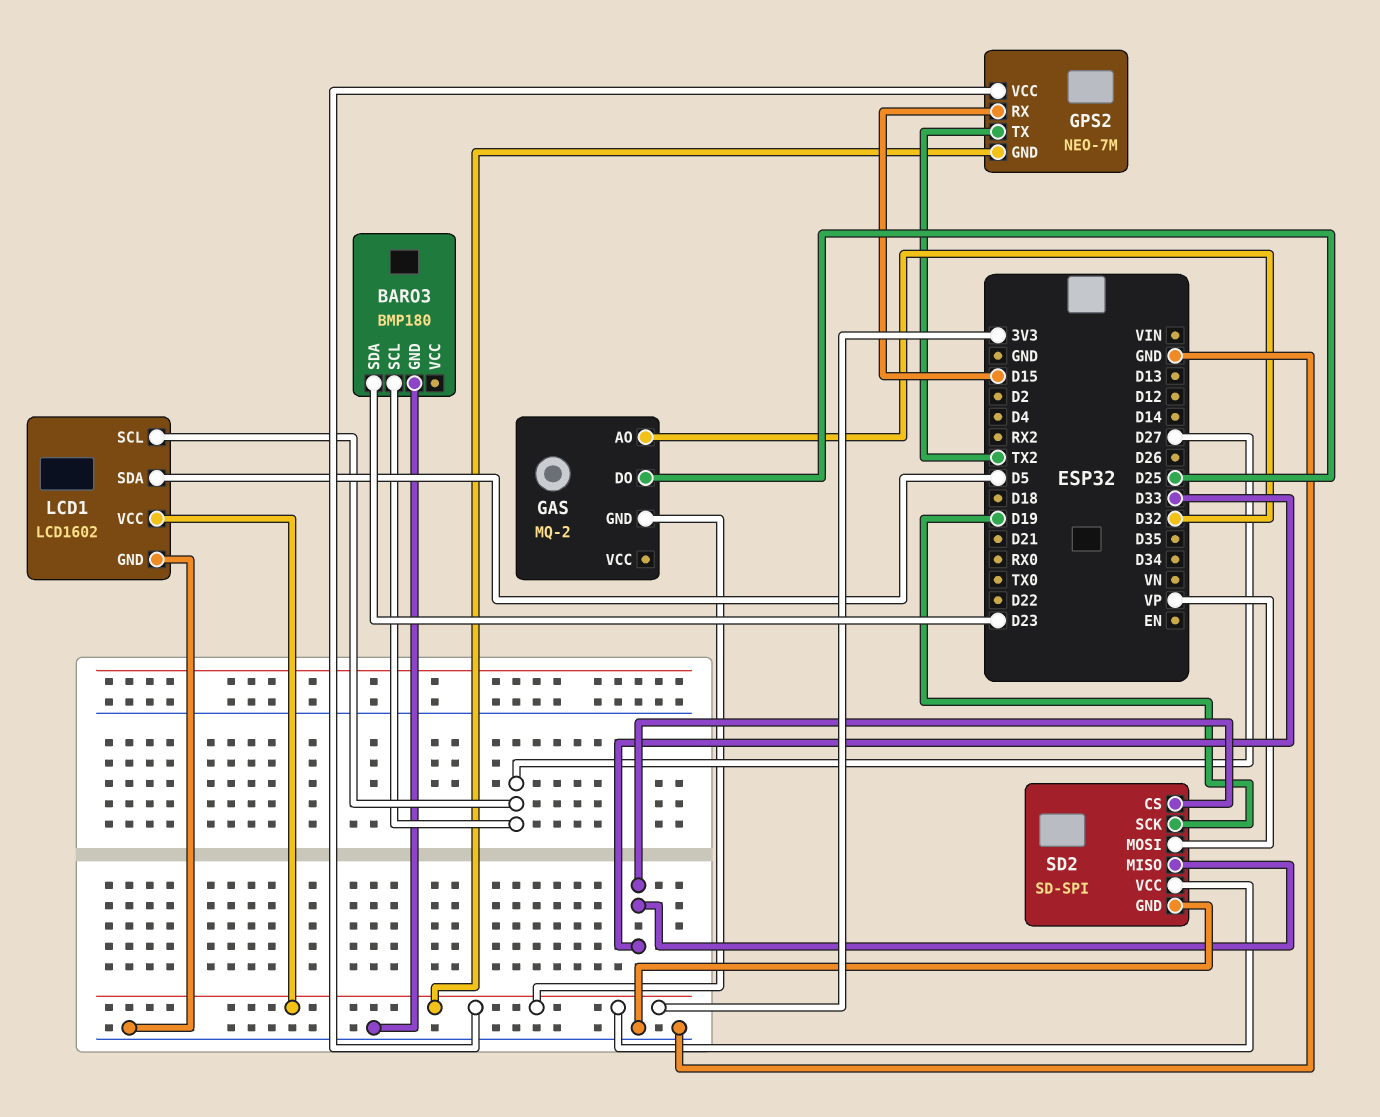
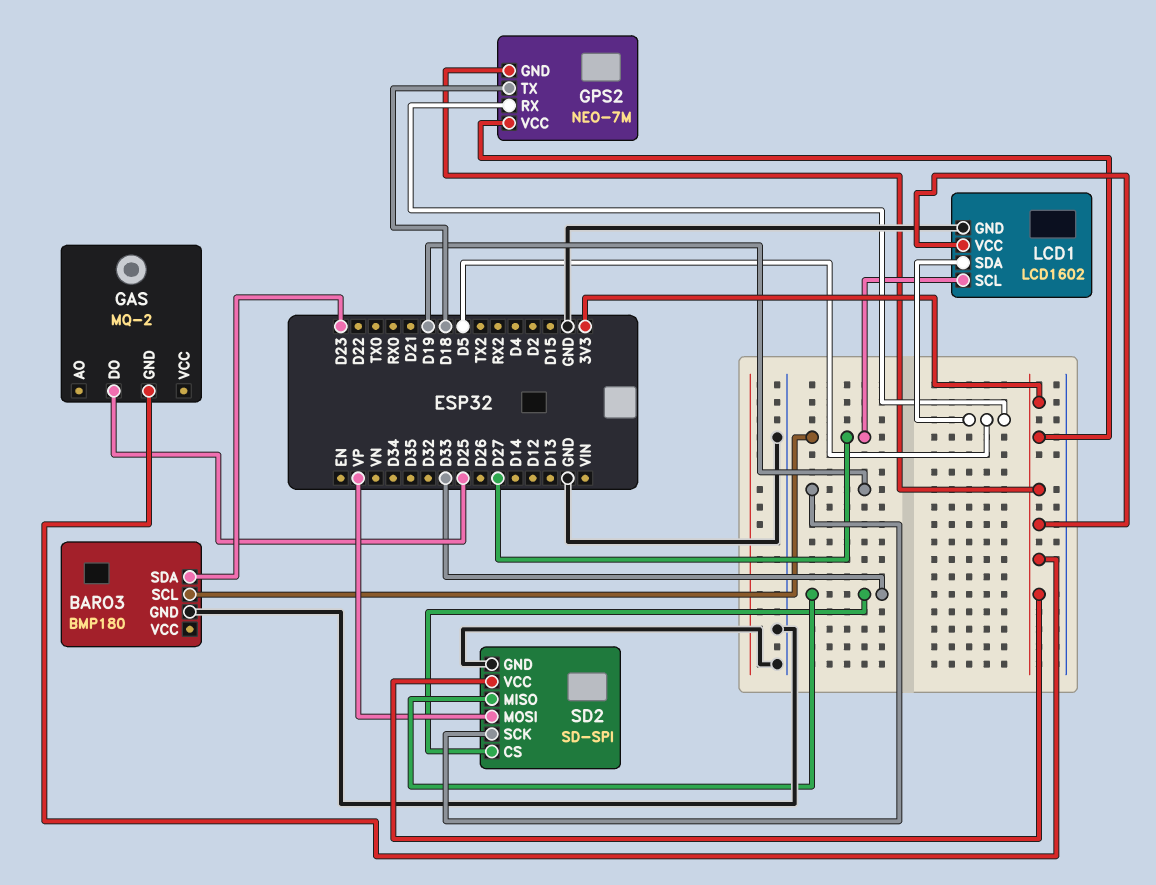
GAS pin AO: D32 -> none
GPS2 pin RX: D15 -> D5
GPS2 pin TX: TX2 -> D18

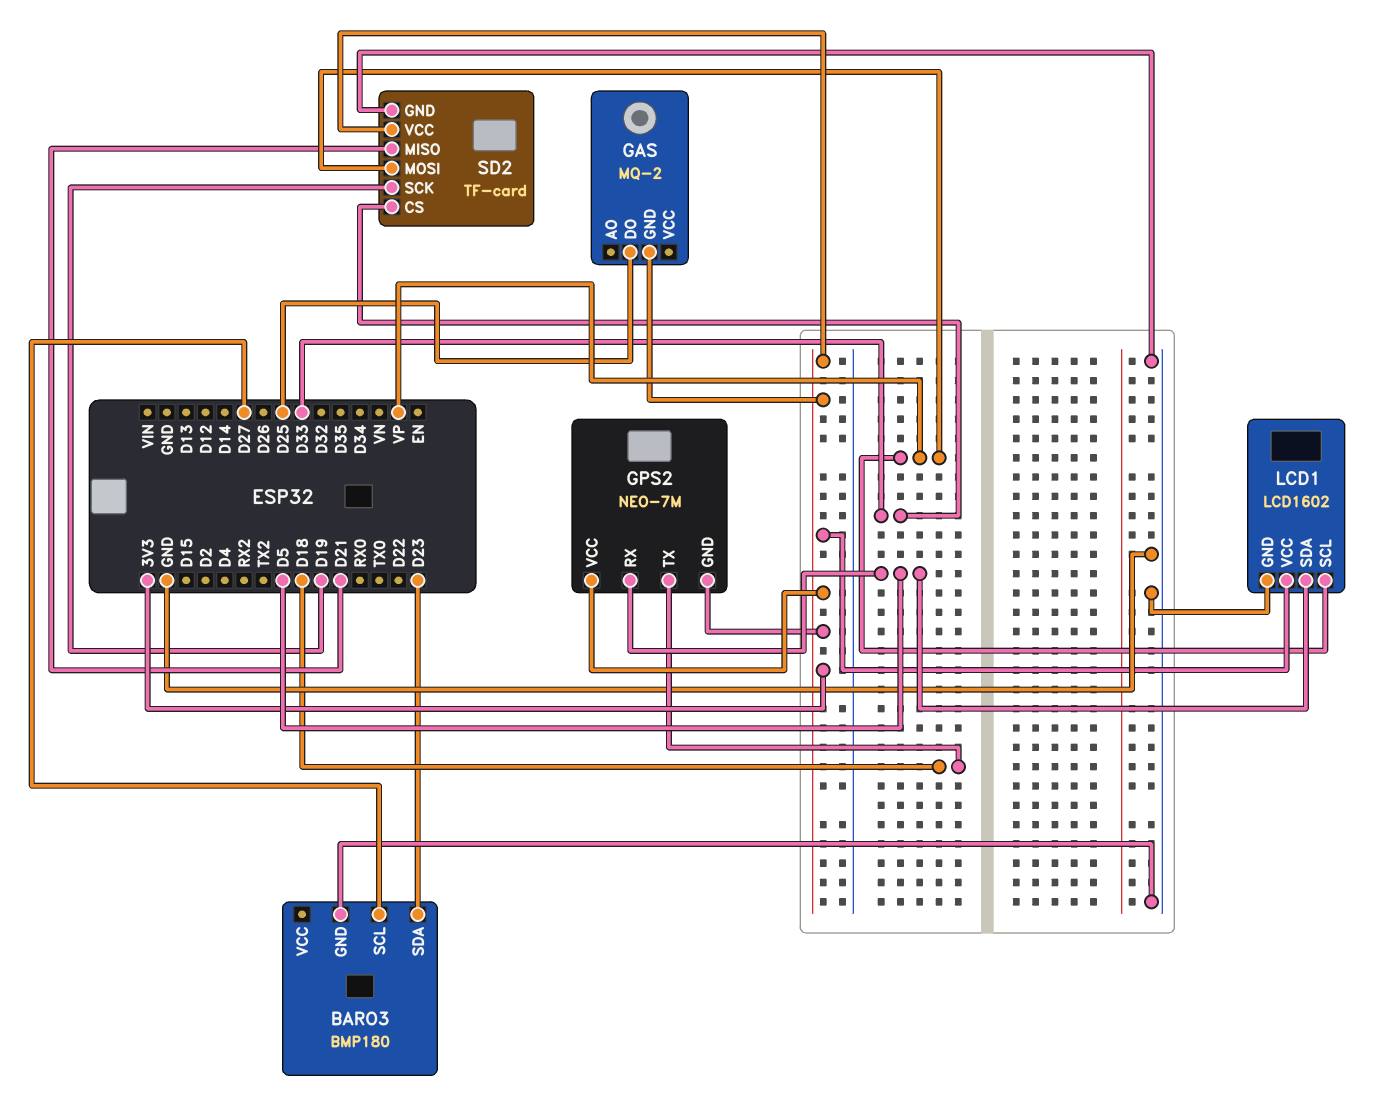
LCD1 pin SCL: D27 -> VP
SD2: SD-SPI -> TF-card
SD2 pin MISO: D33 -> D21

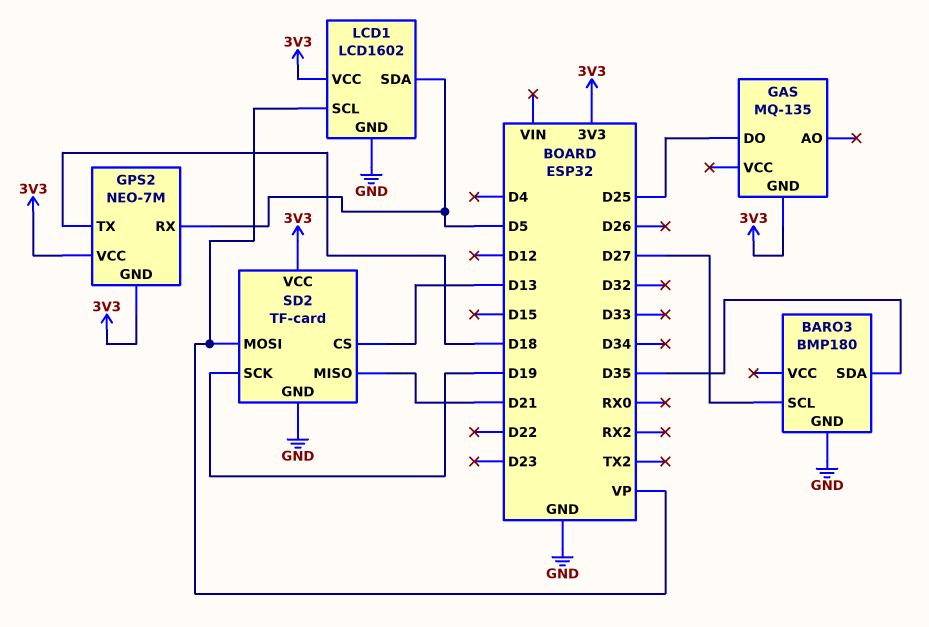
BARO3 pin SDA: D23 -> D35
GAS: MQ-2 -> MQ-135
SD2 pin CS: D33 -> D13

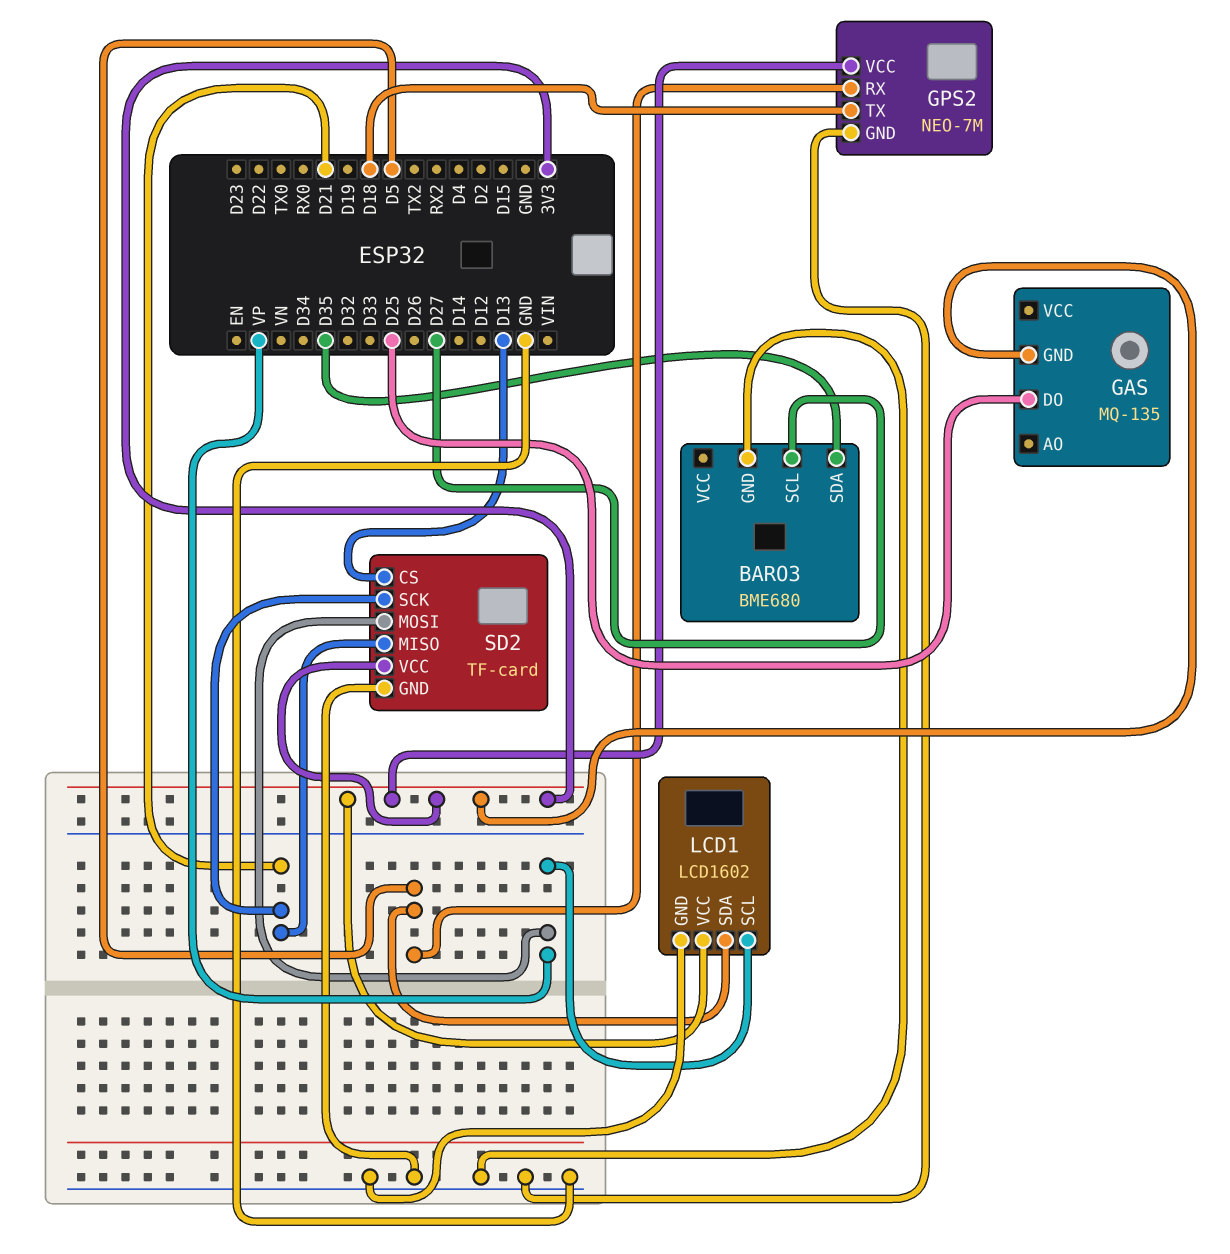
BARO3: BMP180 -> BME680
GPS2 pin GND: 3V3 -> GND
SD2 pin SCK: D19 -> D21

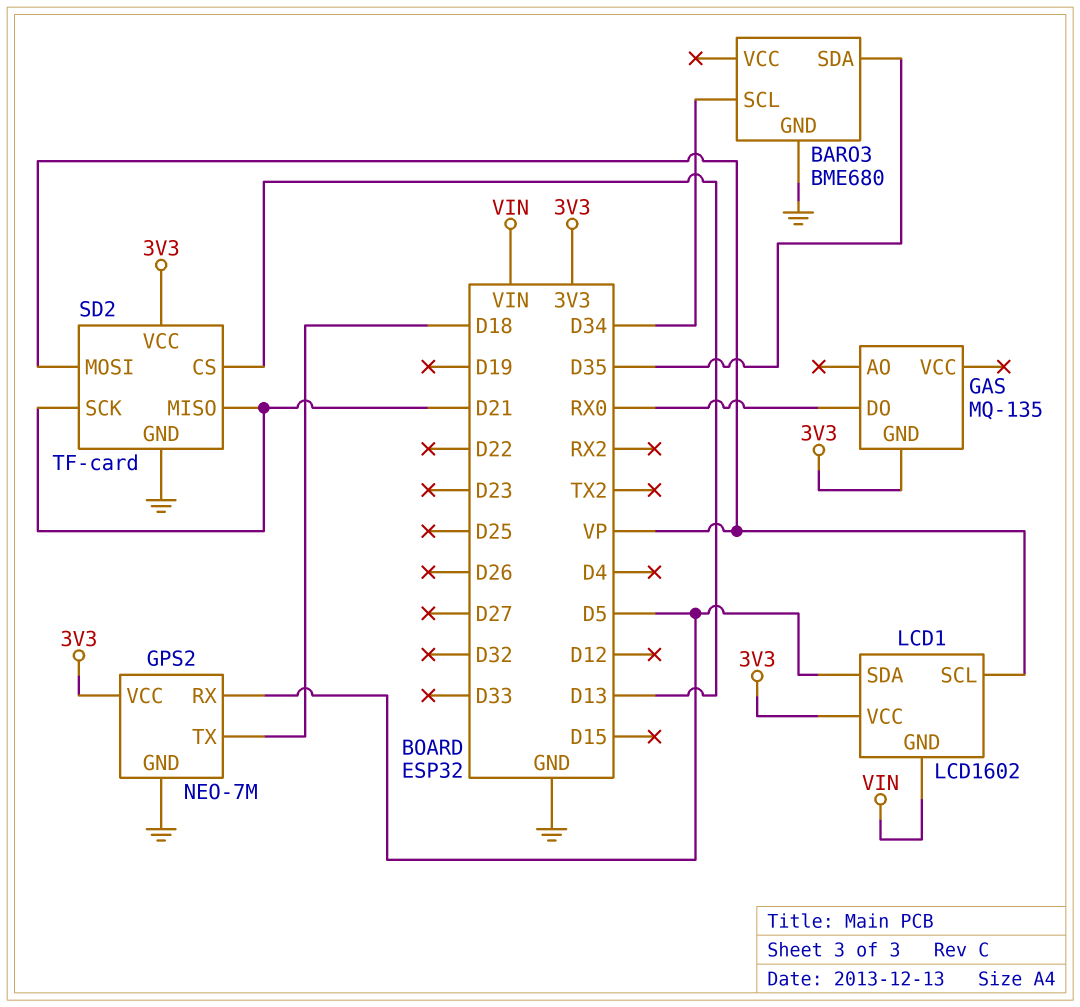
BARO3 pin SCL: D27 -> D34
GAS pin DO: D25 -> RX0
LCD1 pin GND: GND -> VIN

